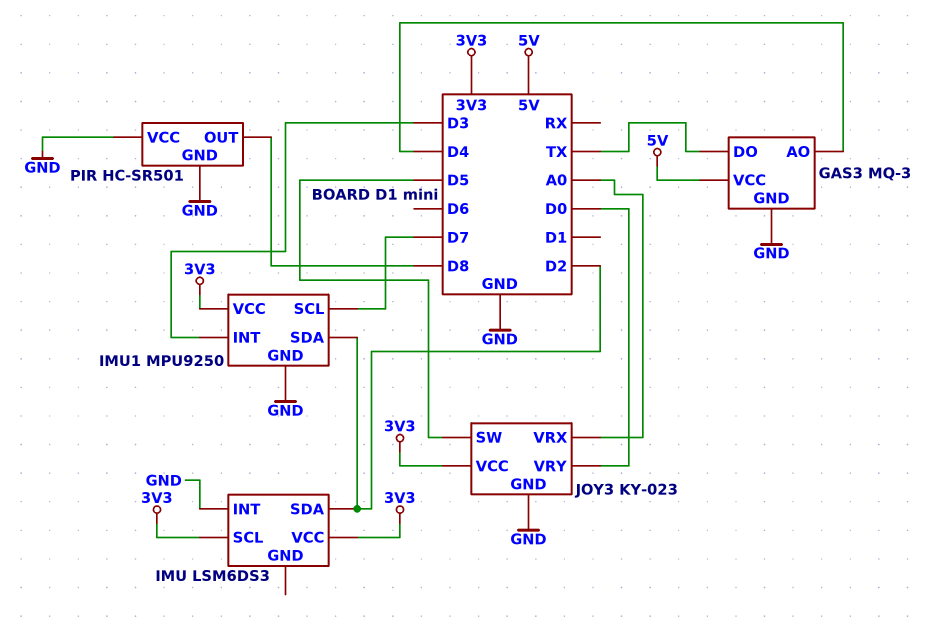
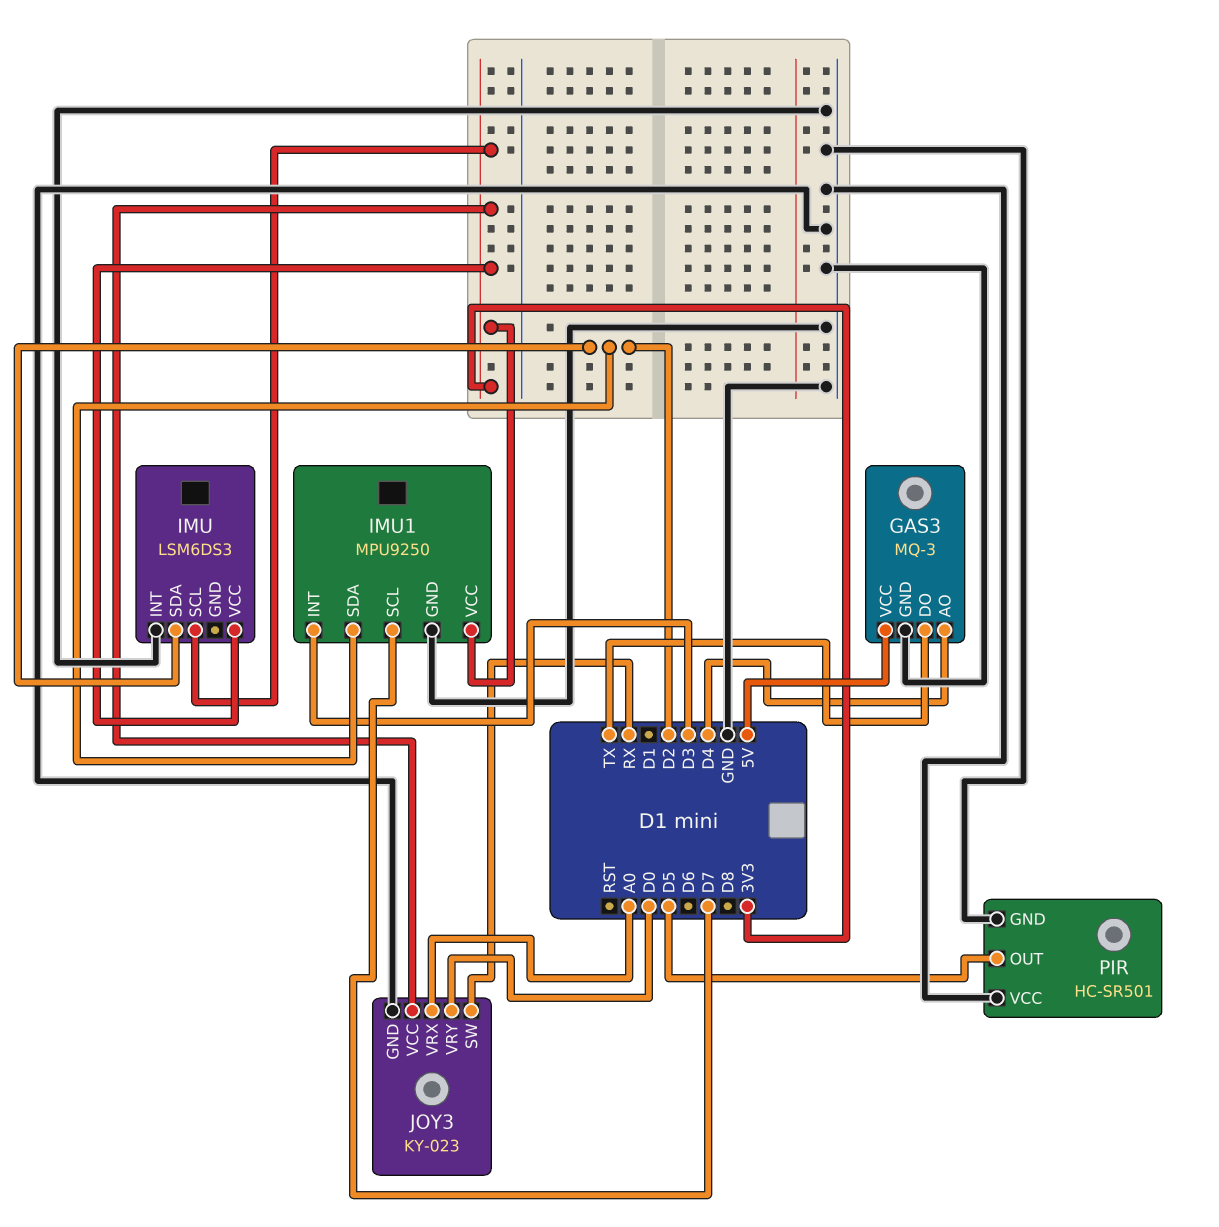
JOY3 pin SW: D5 -> RX
PIR pin OUT: D8 -> D5

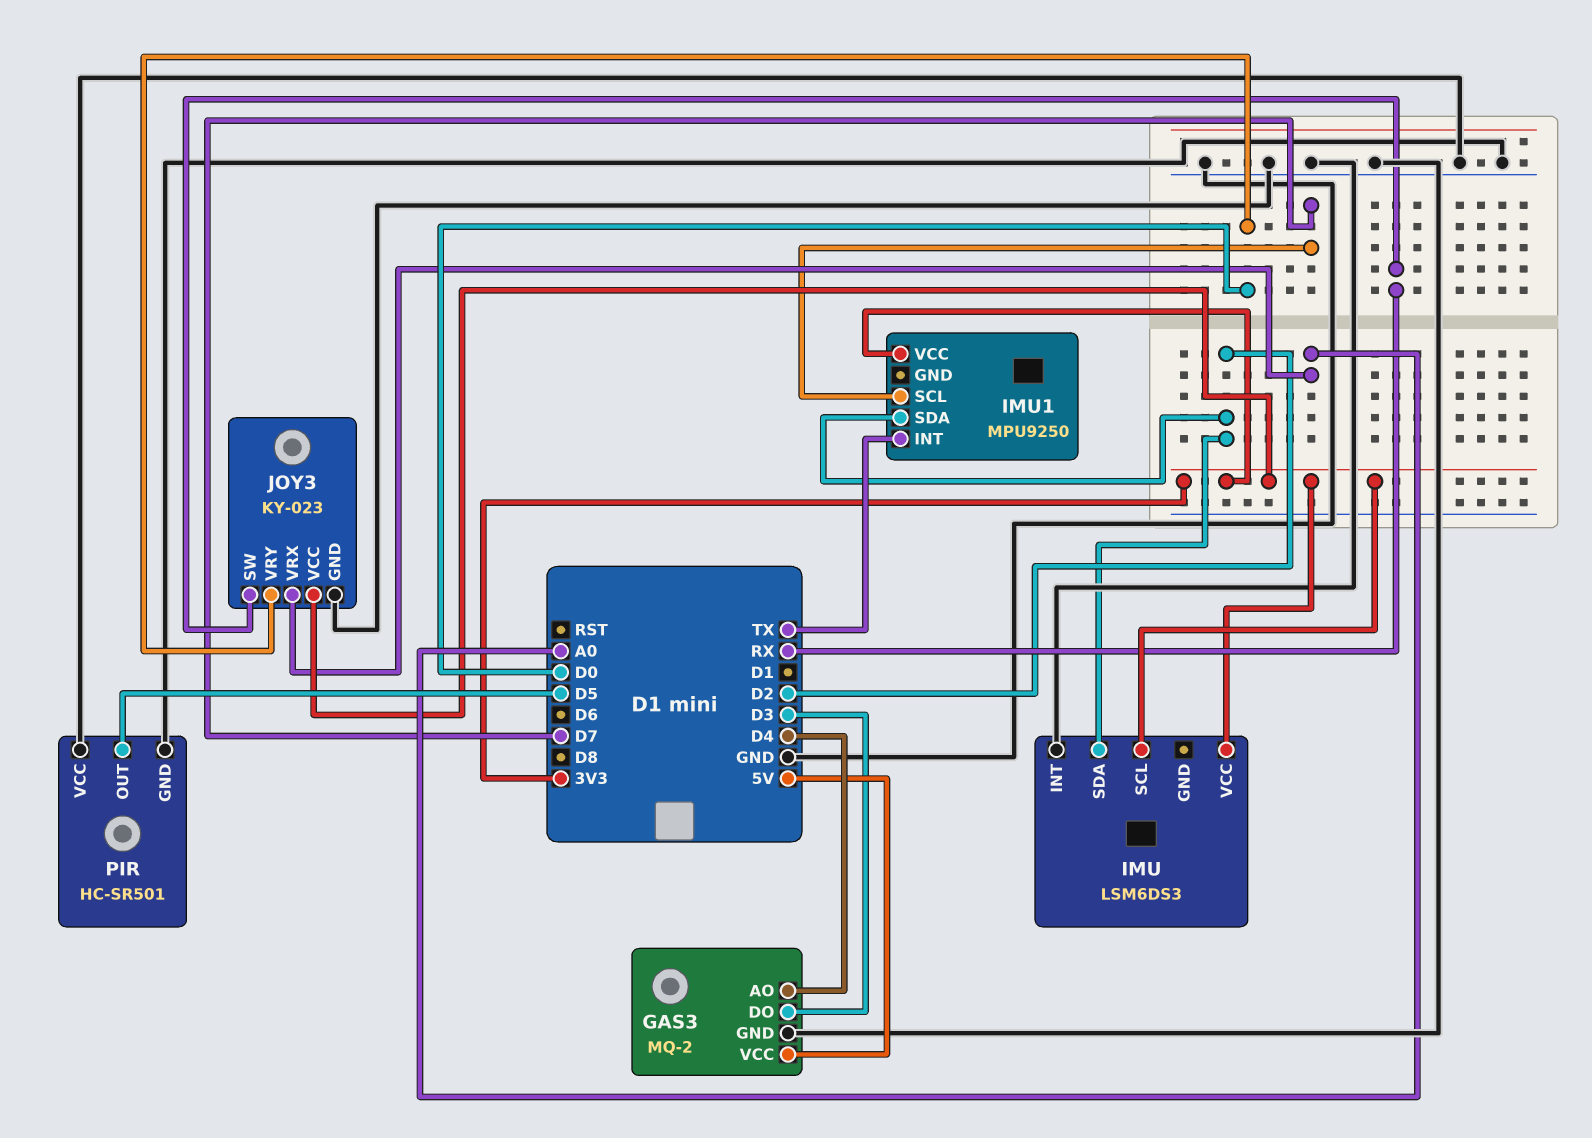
GAS3: MQ-3 -> MQ-2
GAS3 pin DO: TX -> D3
IMU1 pin GND: GND -> none
IMU1 pin INT: D3 -> TX

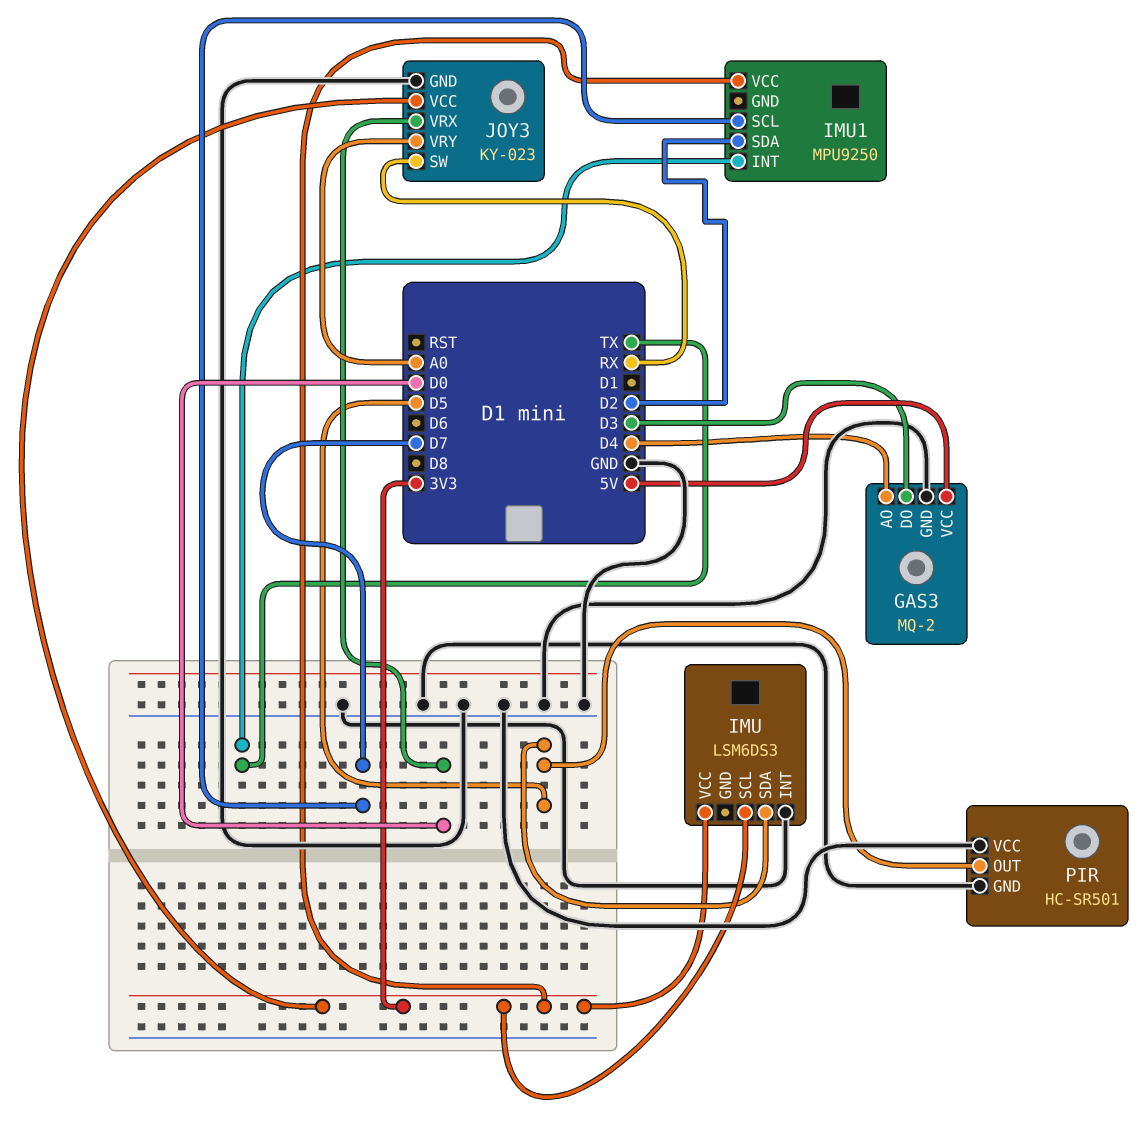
IMU pin SDA: D2 -> D5
JOY3 pin VRX: A0 -> D0
JOY3 pin VRY: D0 -> A0

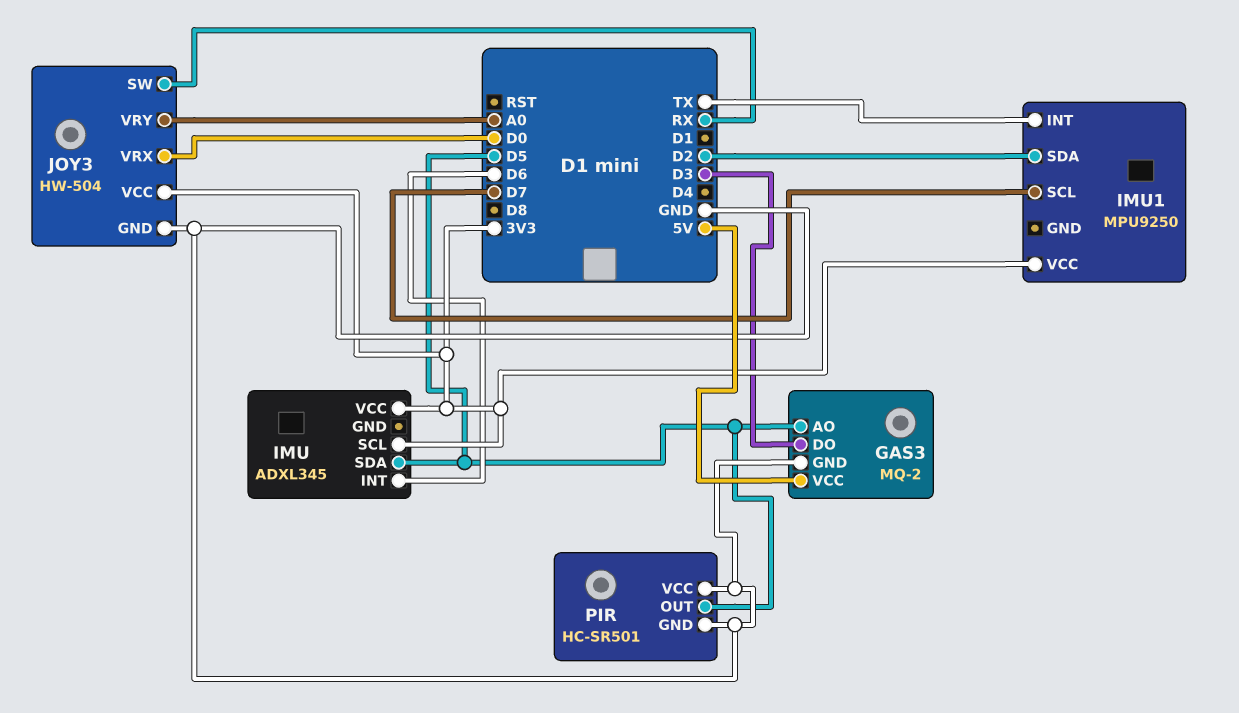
GAS3 pin AO: D4 -> D5
IMU: LSM6DS3 -> ADXL345
IMU pin INT: GND -> D6
JOY3: KY-023 -> HW-504

